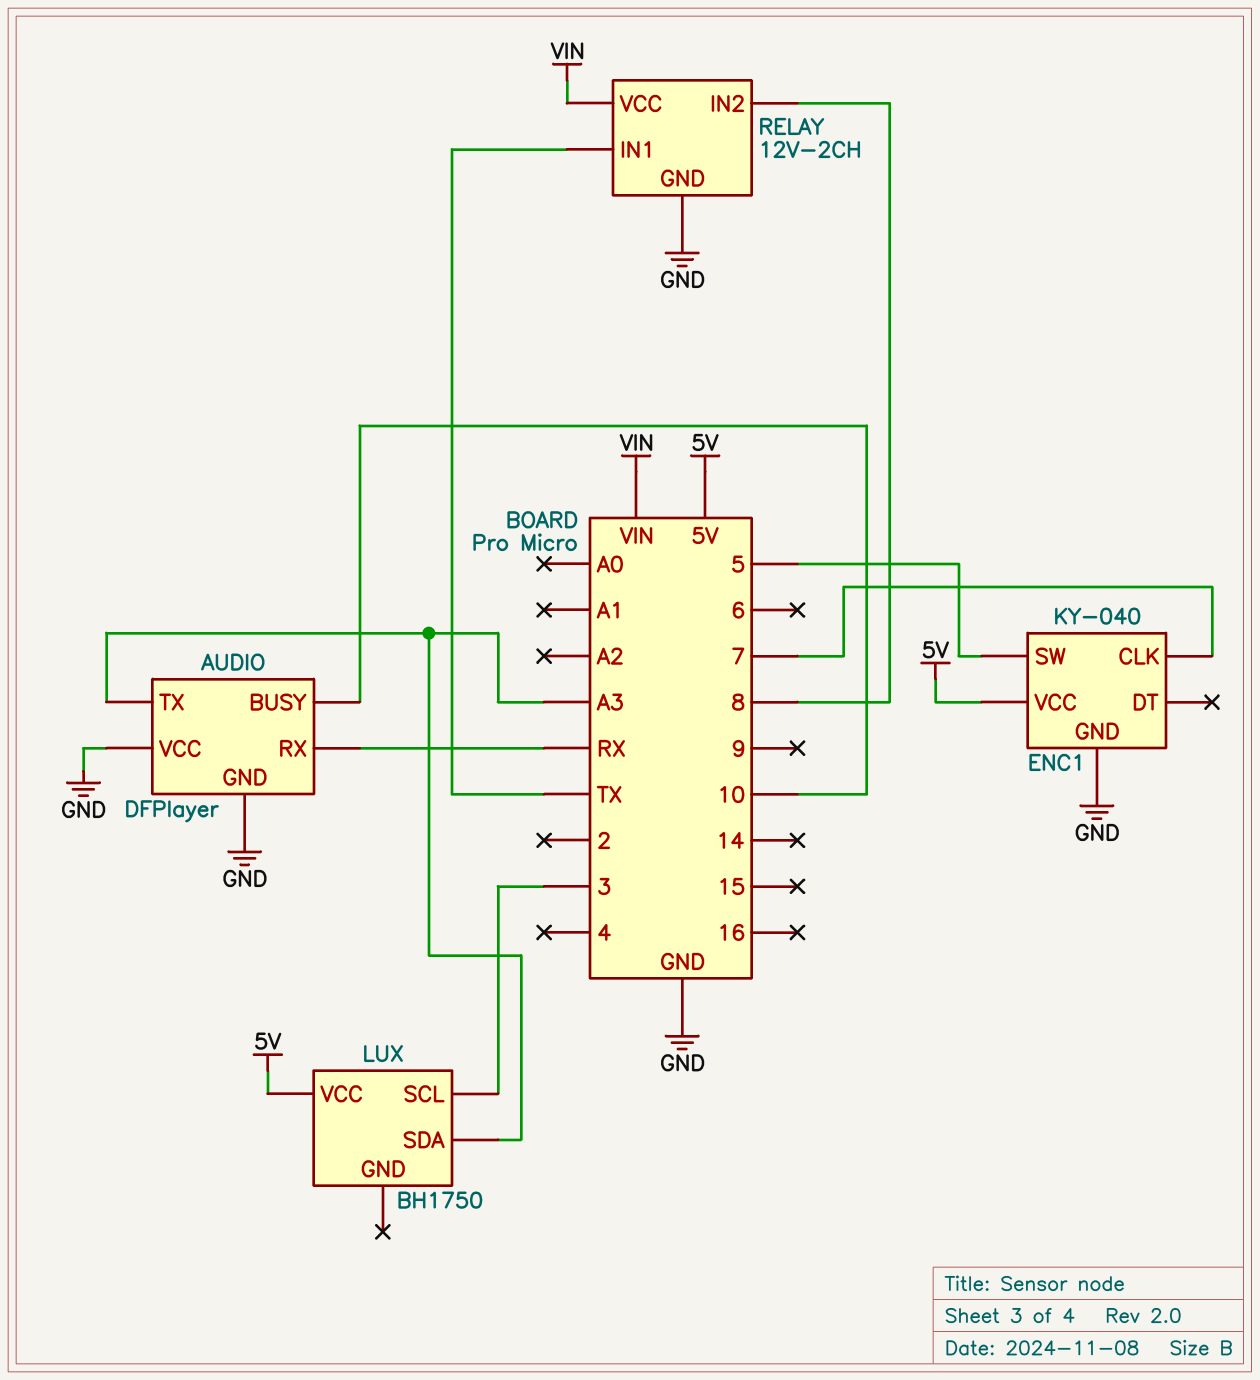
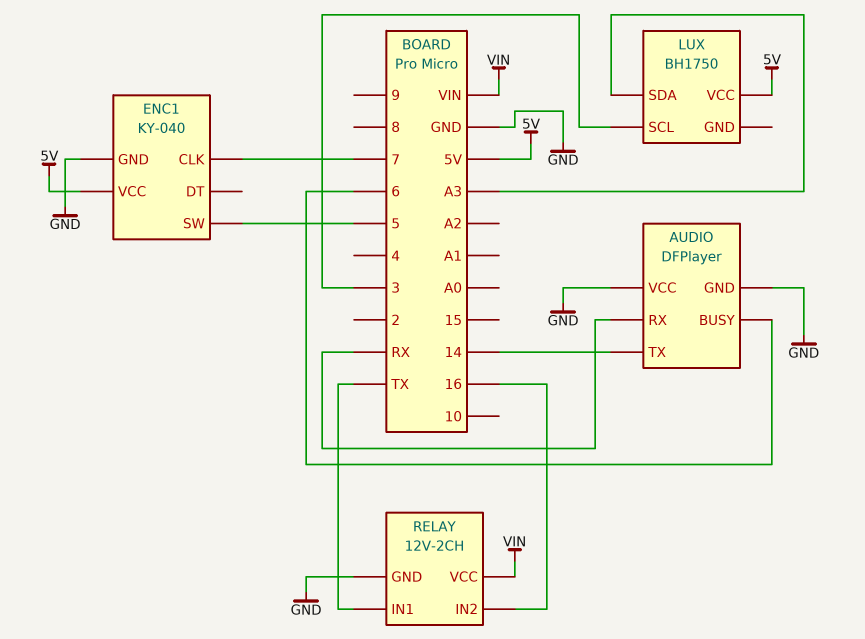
AUDIO pin BUSY: 10 -> 6
AUDIO pin TX: A3 -> 14
RELAY pin IN2: 8 -> 16

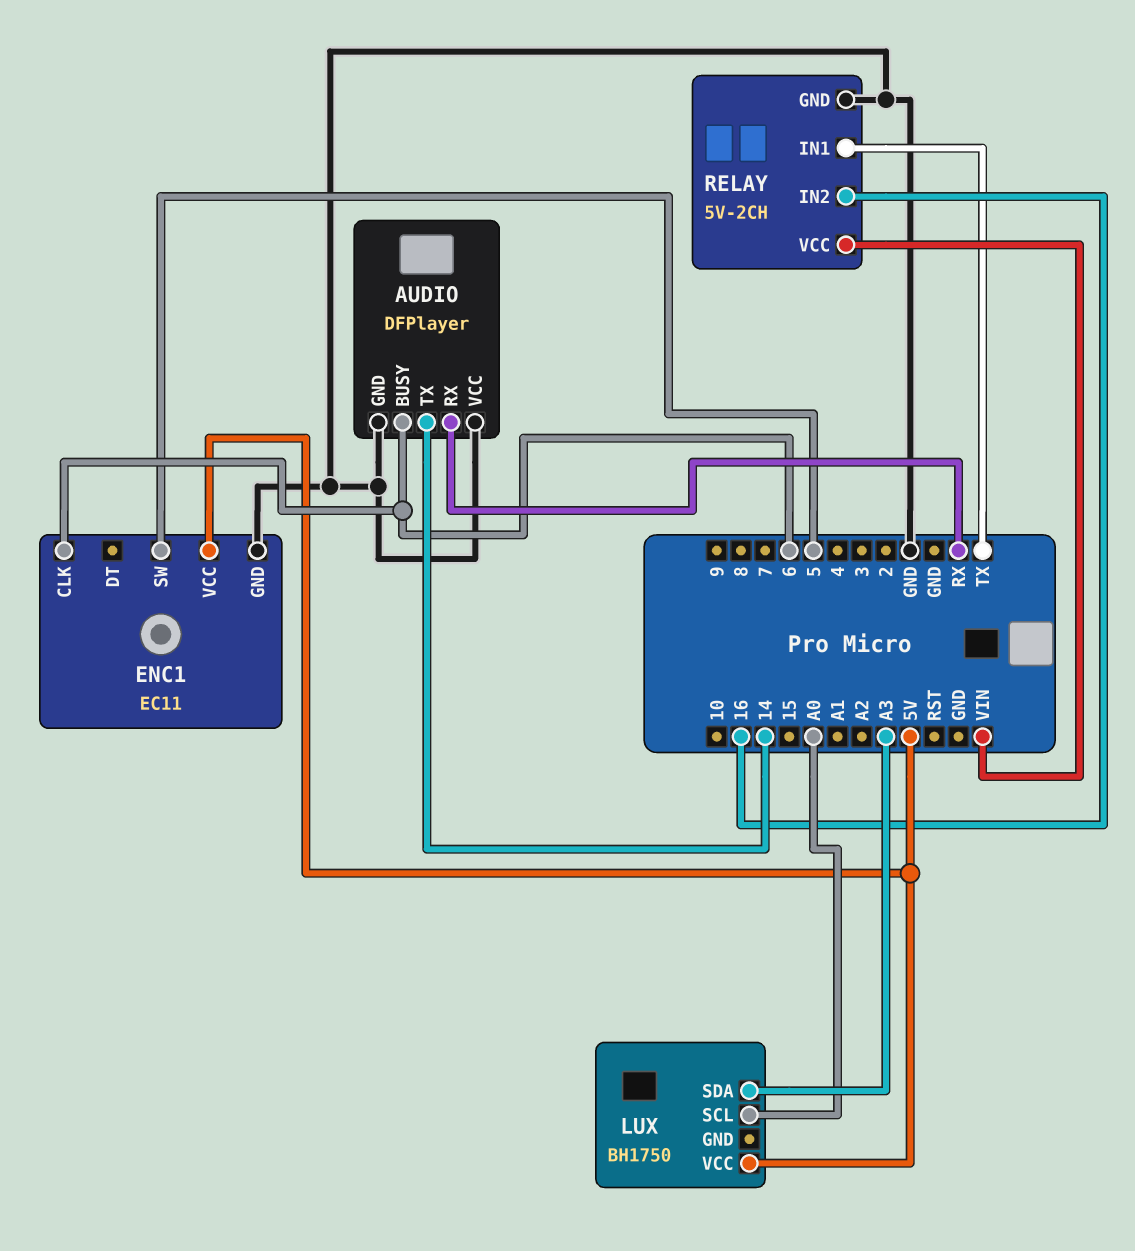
ENC1: KY-040 -> EC11
ENC1 pin CLK: 7 -> 6
LUX pin SCL: 3 -> A0
RELAY: 12V-2CH -> 5V-2CH

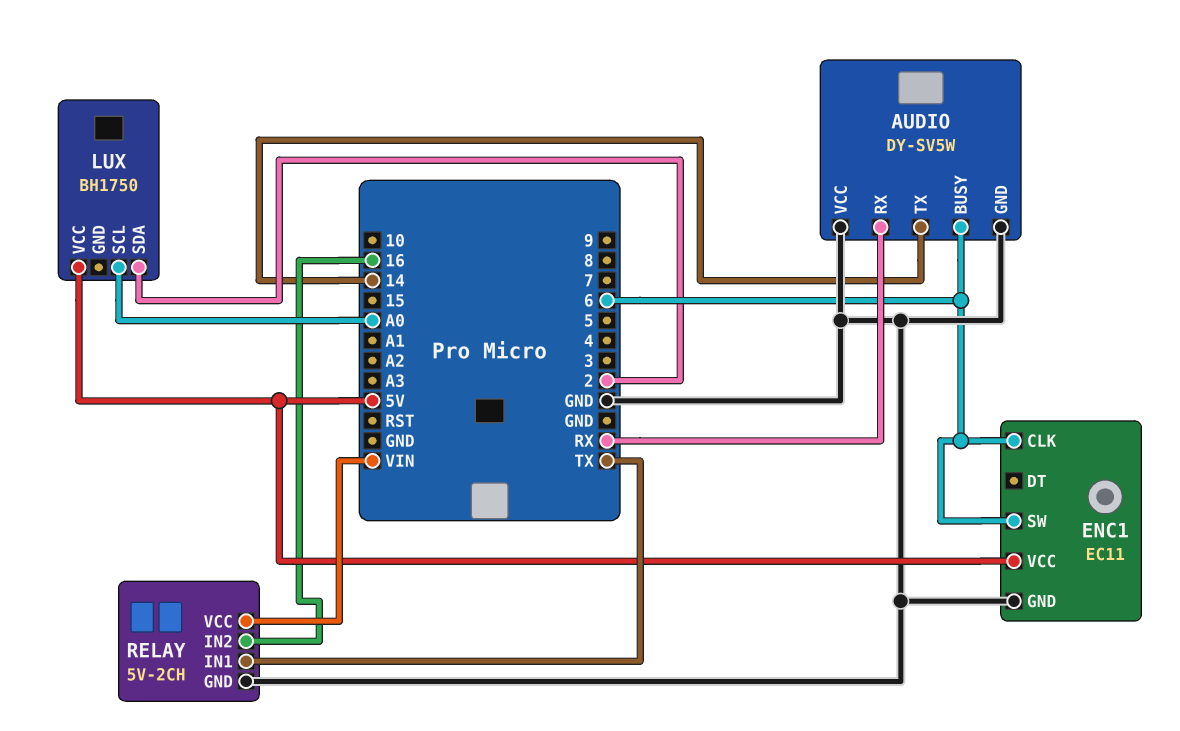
AUDIO: DFPlayer -> DY-SV5W
ENC1 pin SW: 5 -> 6
LUX pin SDA: A3 -> 2

